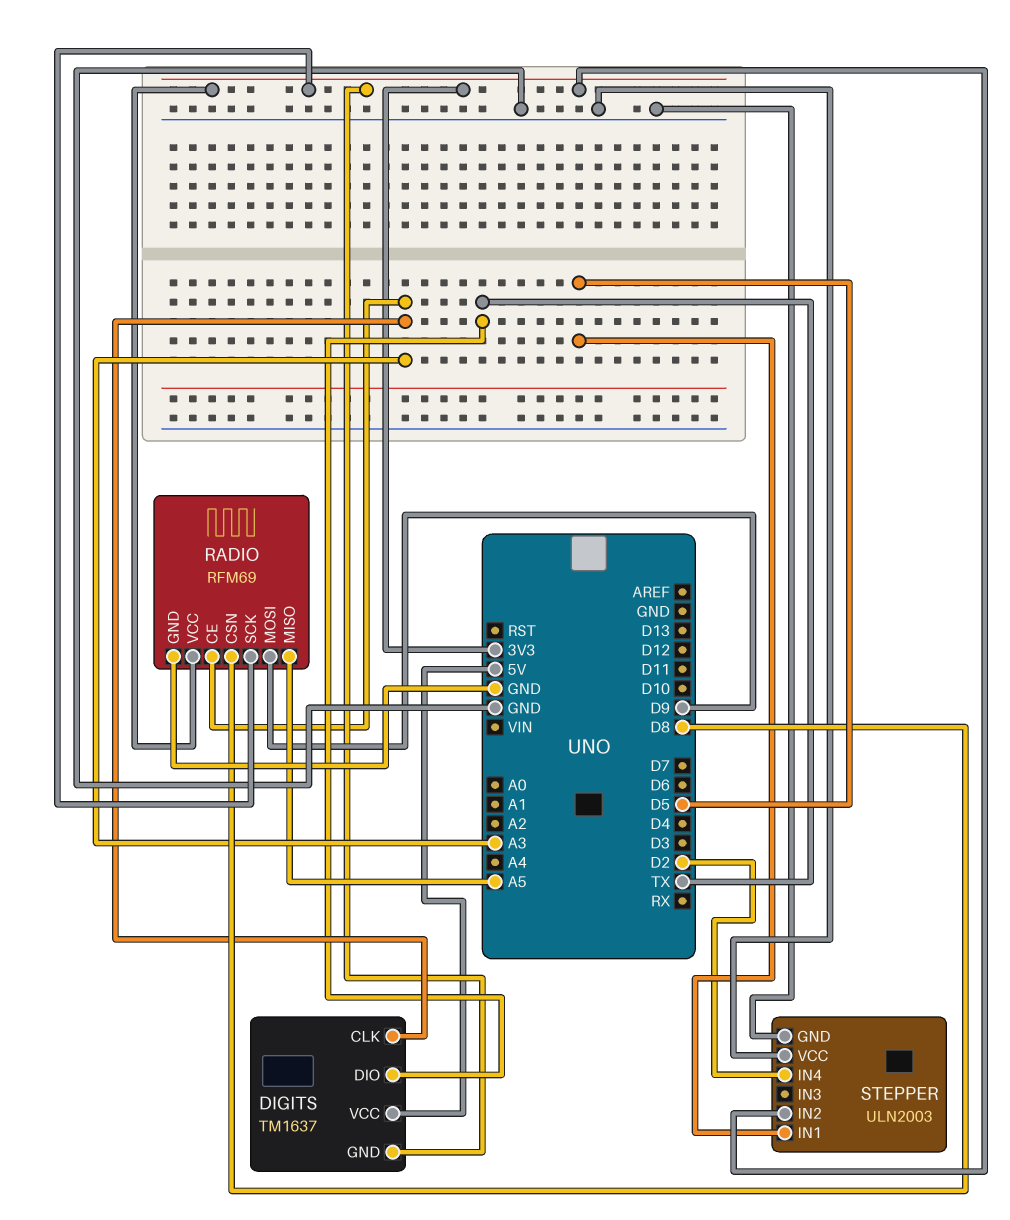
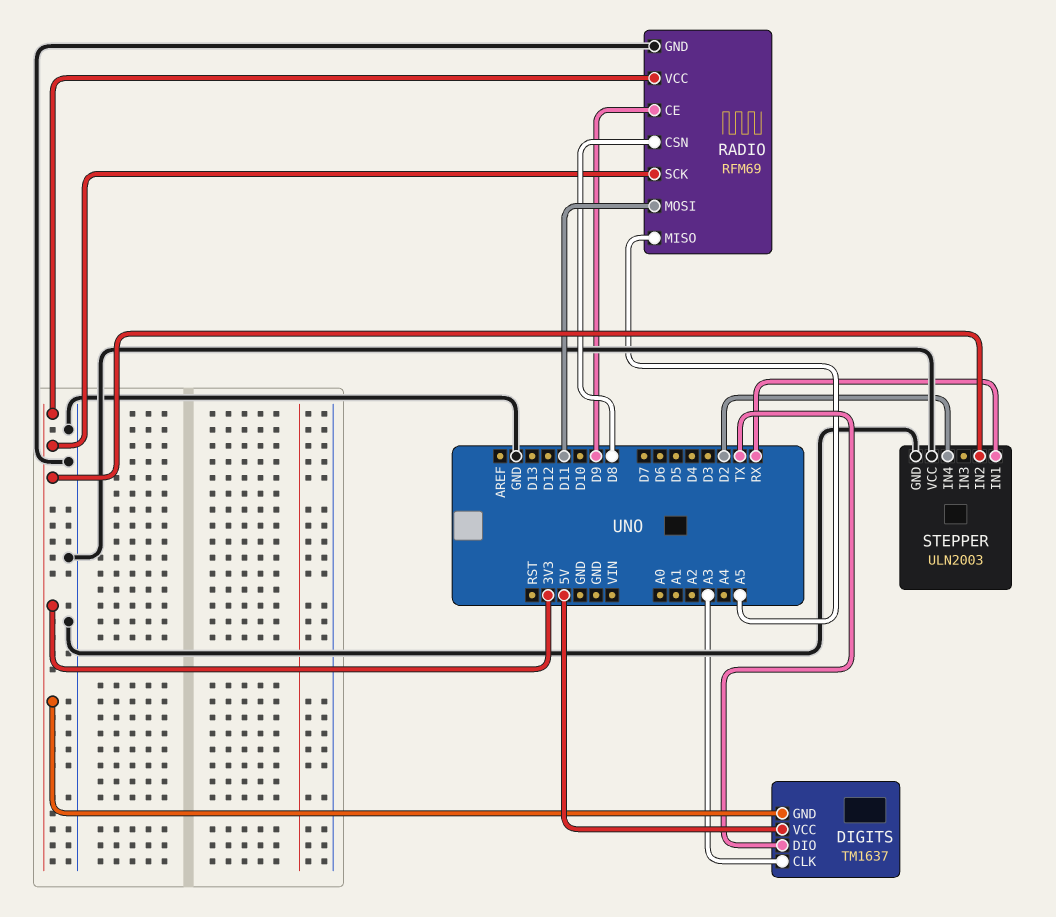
RADIO pin CE: A3 -> D9
RADIO pin MOSI: D9 -> D11
STEPPER pin IN1: D5 -> RX

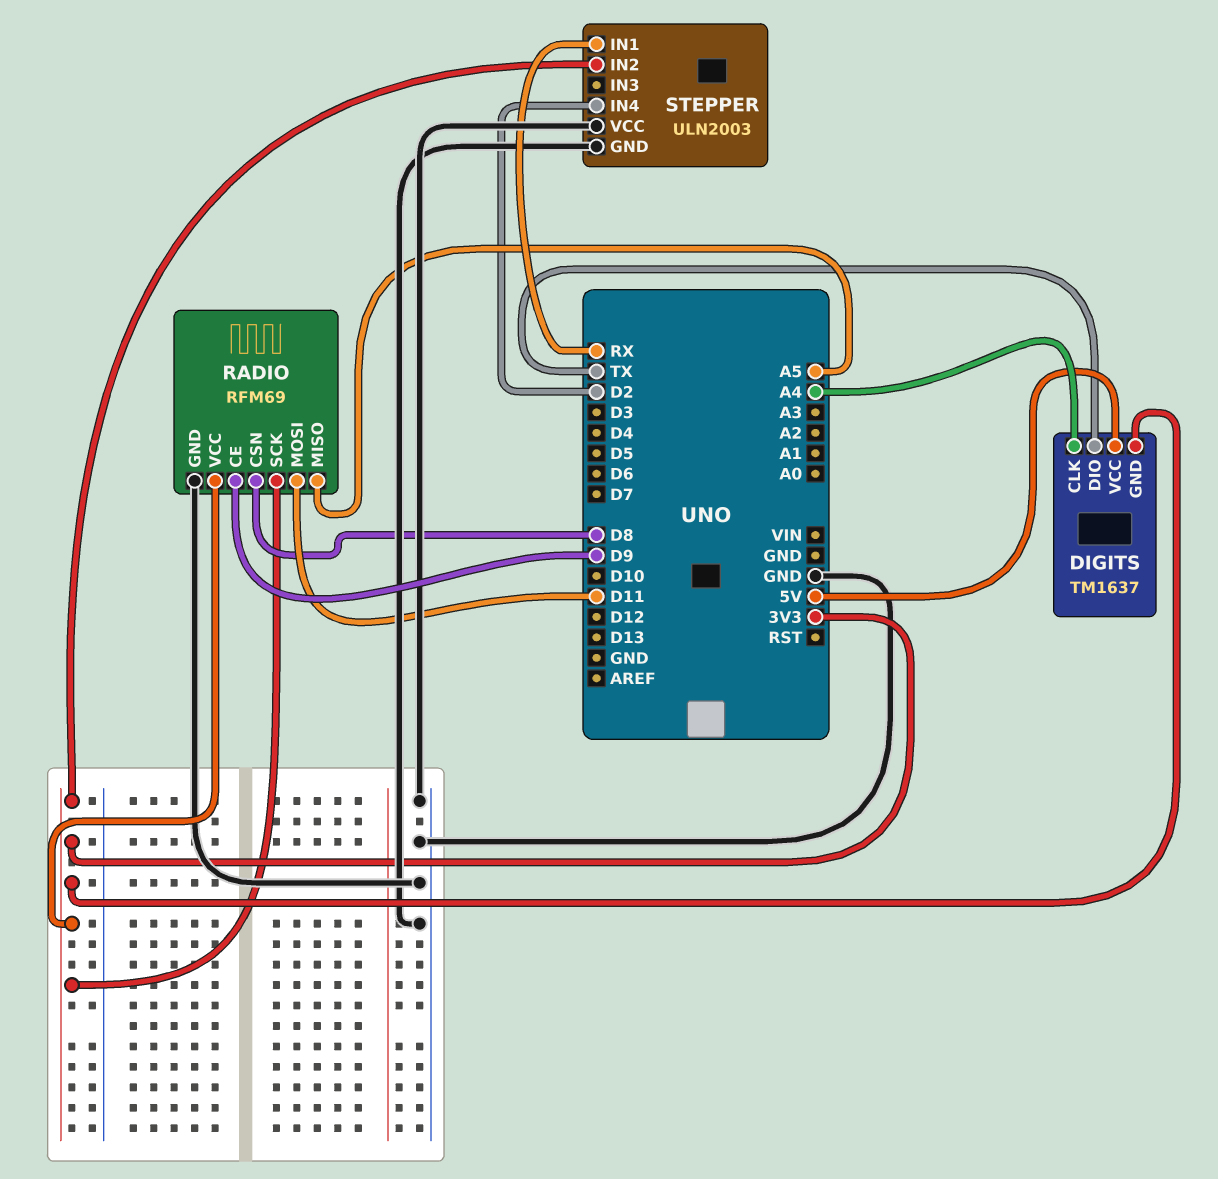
DIGITS pin CLK: A3 -> A4

